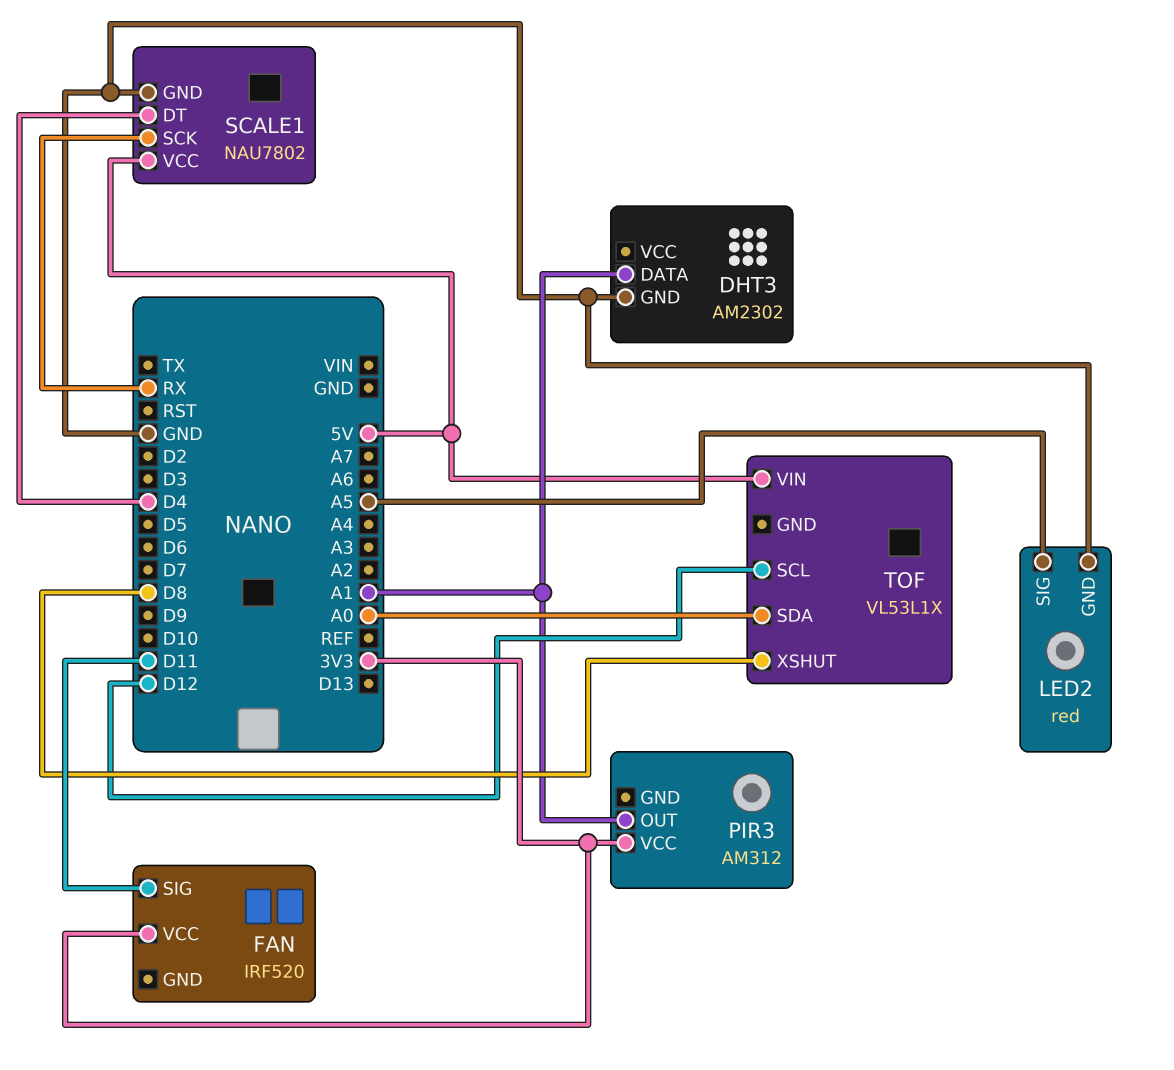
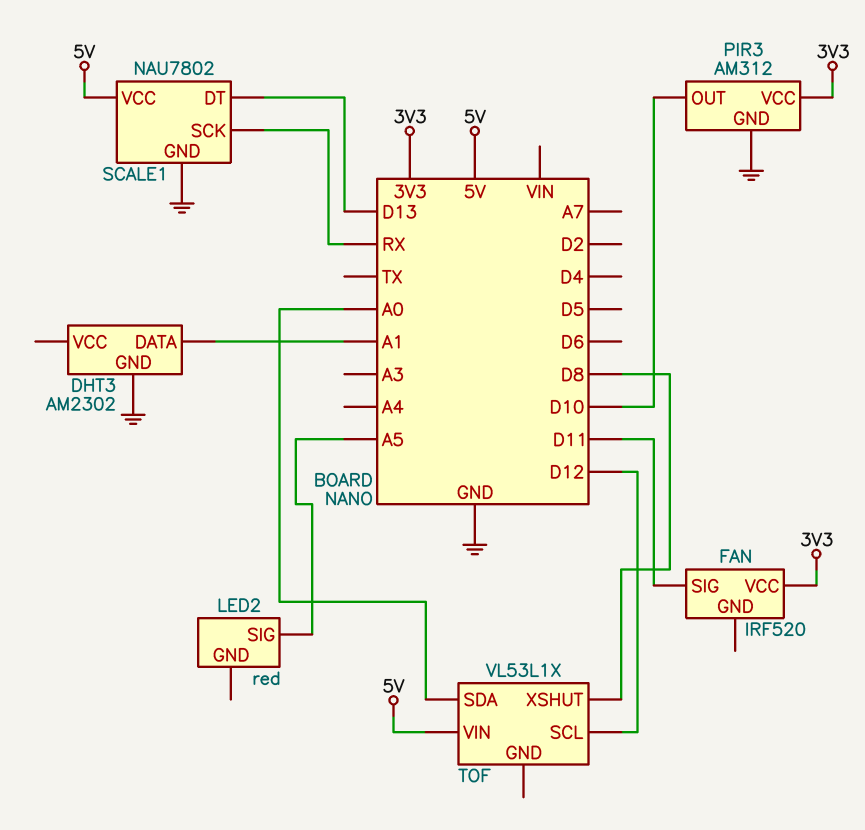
LED2 pin GND: GND -> none
PIR3 pin GND: none -> GND
PIR3 pin OUT: A1 -> D10
SCALE1 pin DT: D4 -> D13

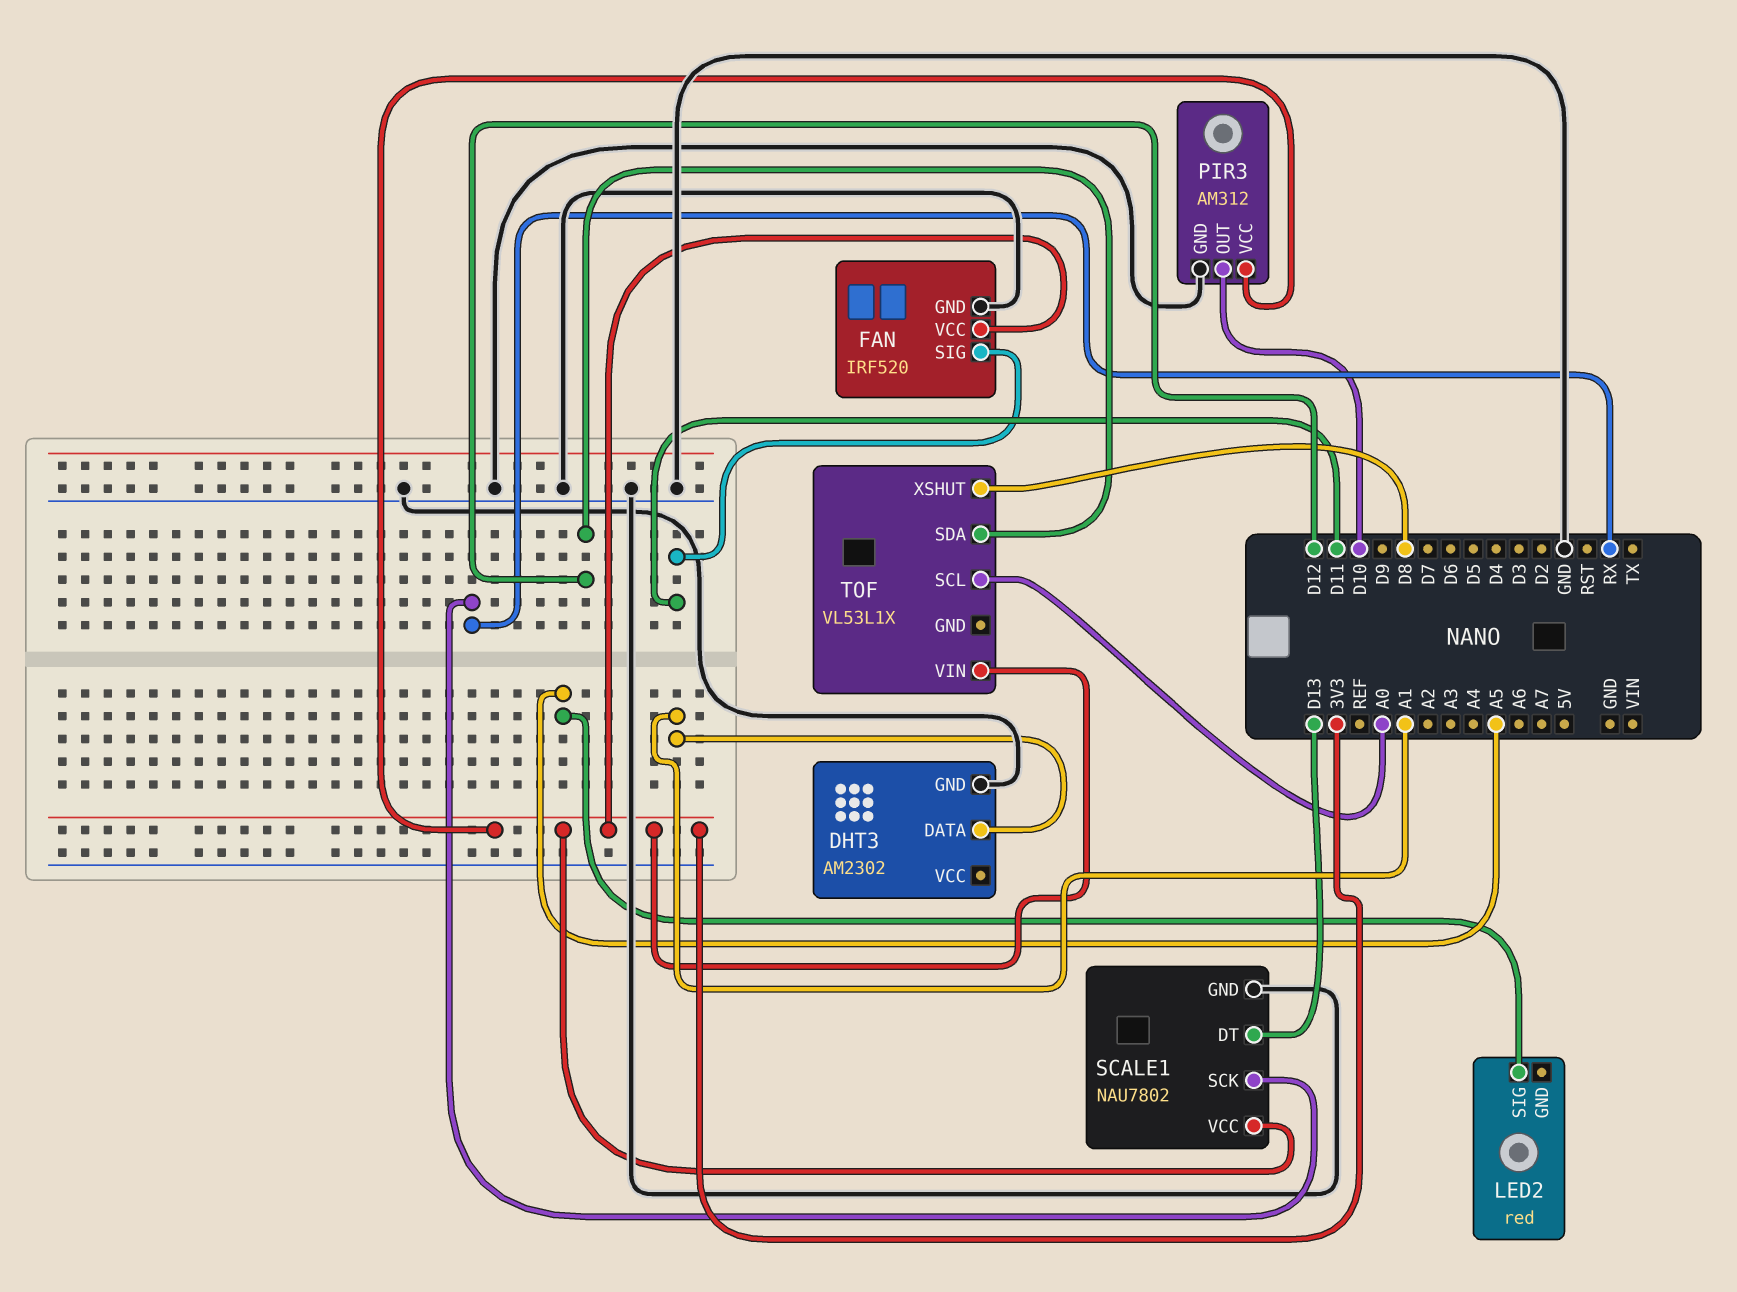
FAN pin GND: none -> GND
SCALE1 pin VCC: 5V -> 3V3
TOF pin SCL: D12 -> A0
TOF pin SDA: A0 -> D12
TOF pin VIN: 5V -> 3V3

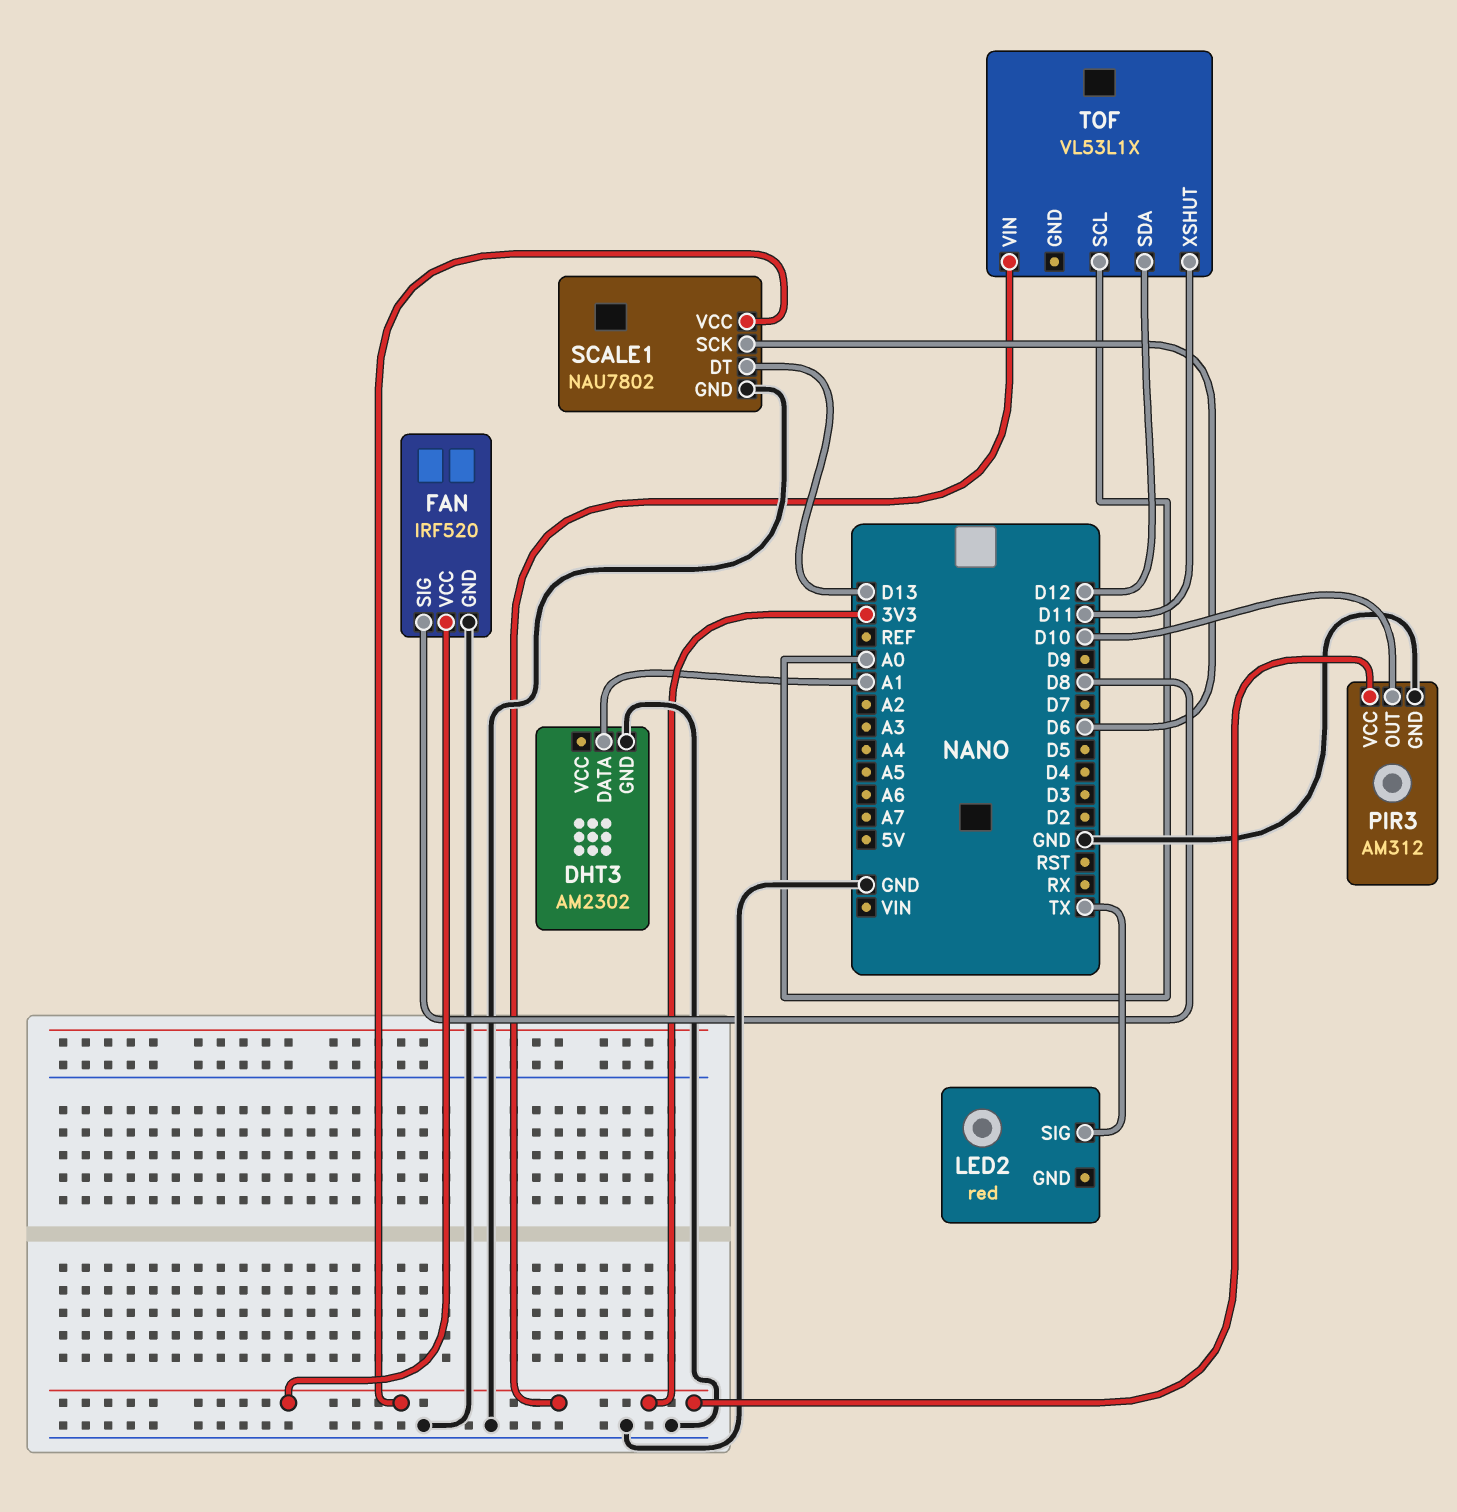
FAN pin SIG: D11 -> D8
LED2 pin SIG: A5 -> TX
SCALE1 pin SCK: RX -> D6
TOF pin XSHUT: D8 -> D11

